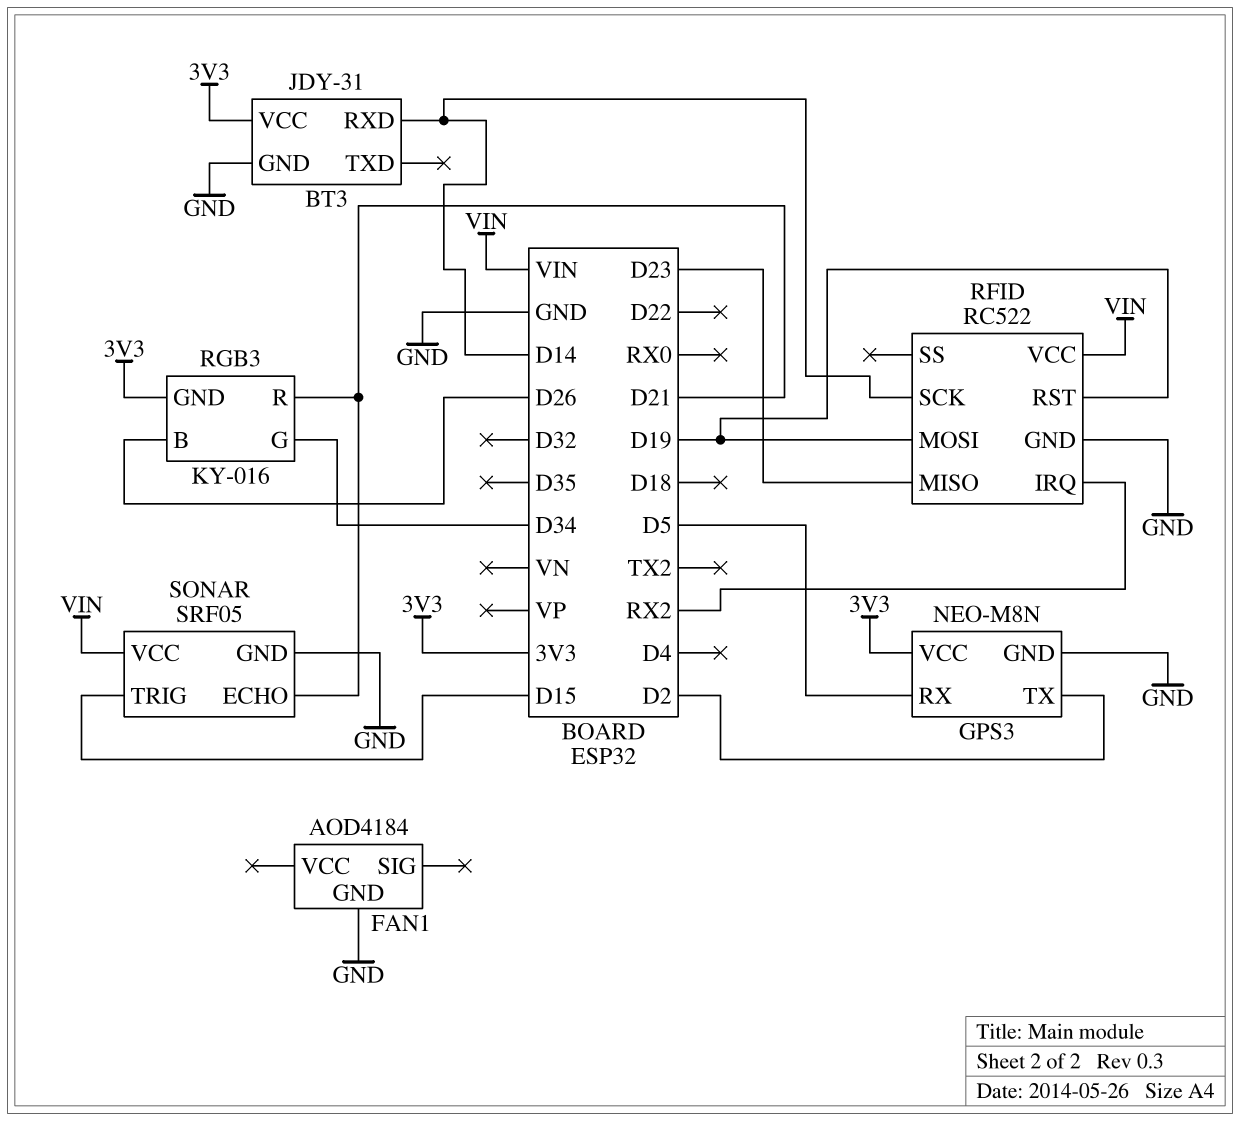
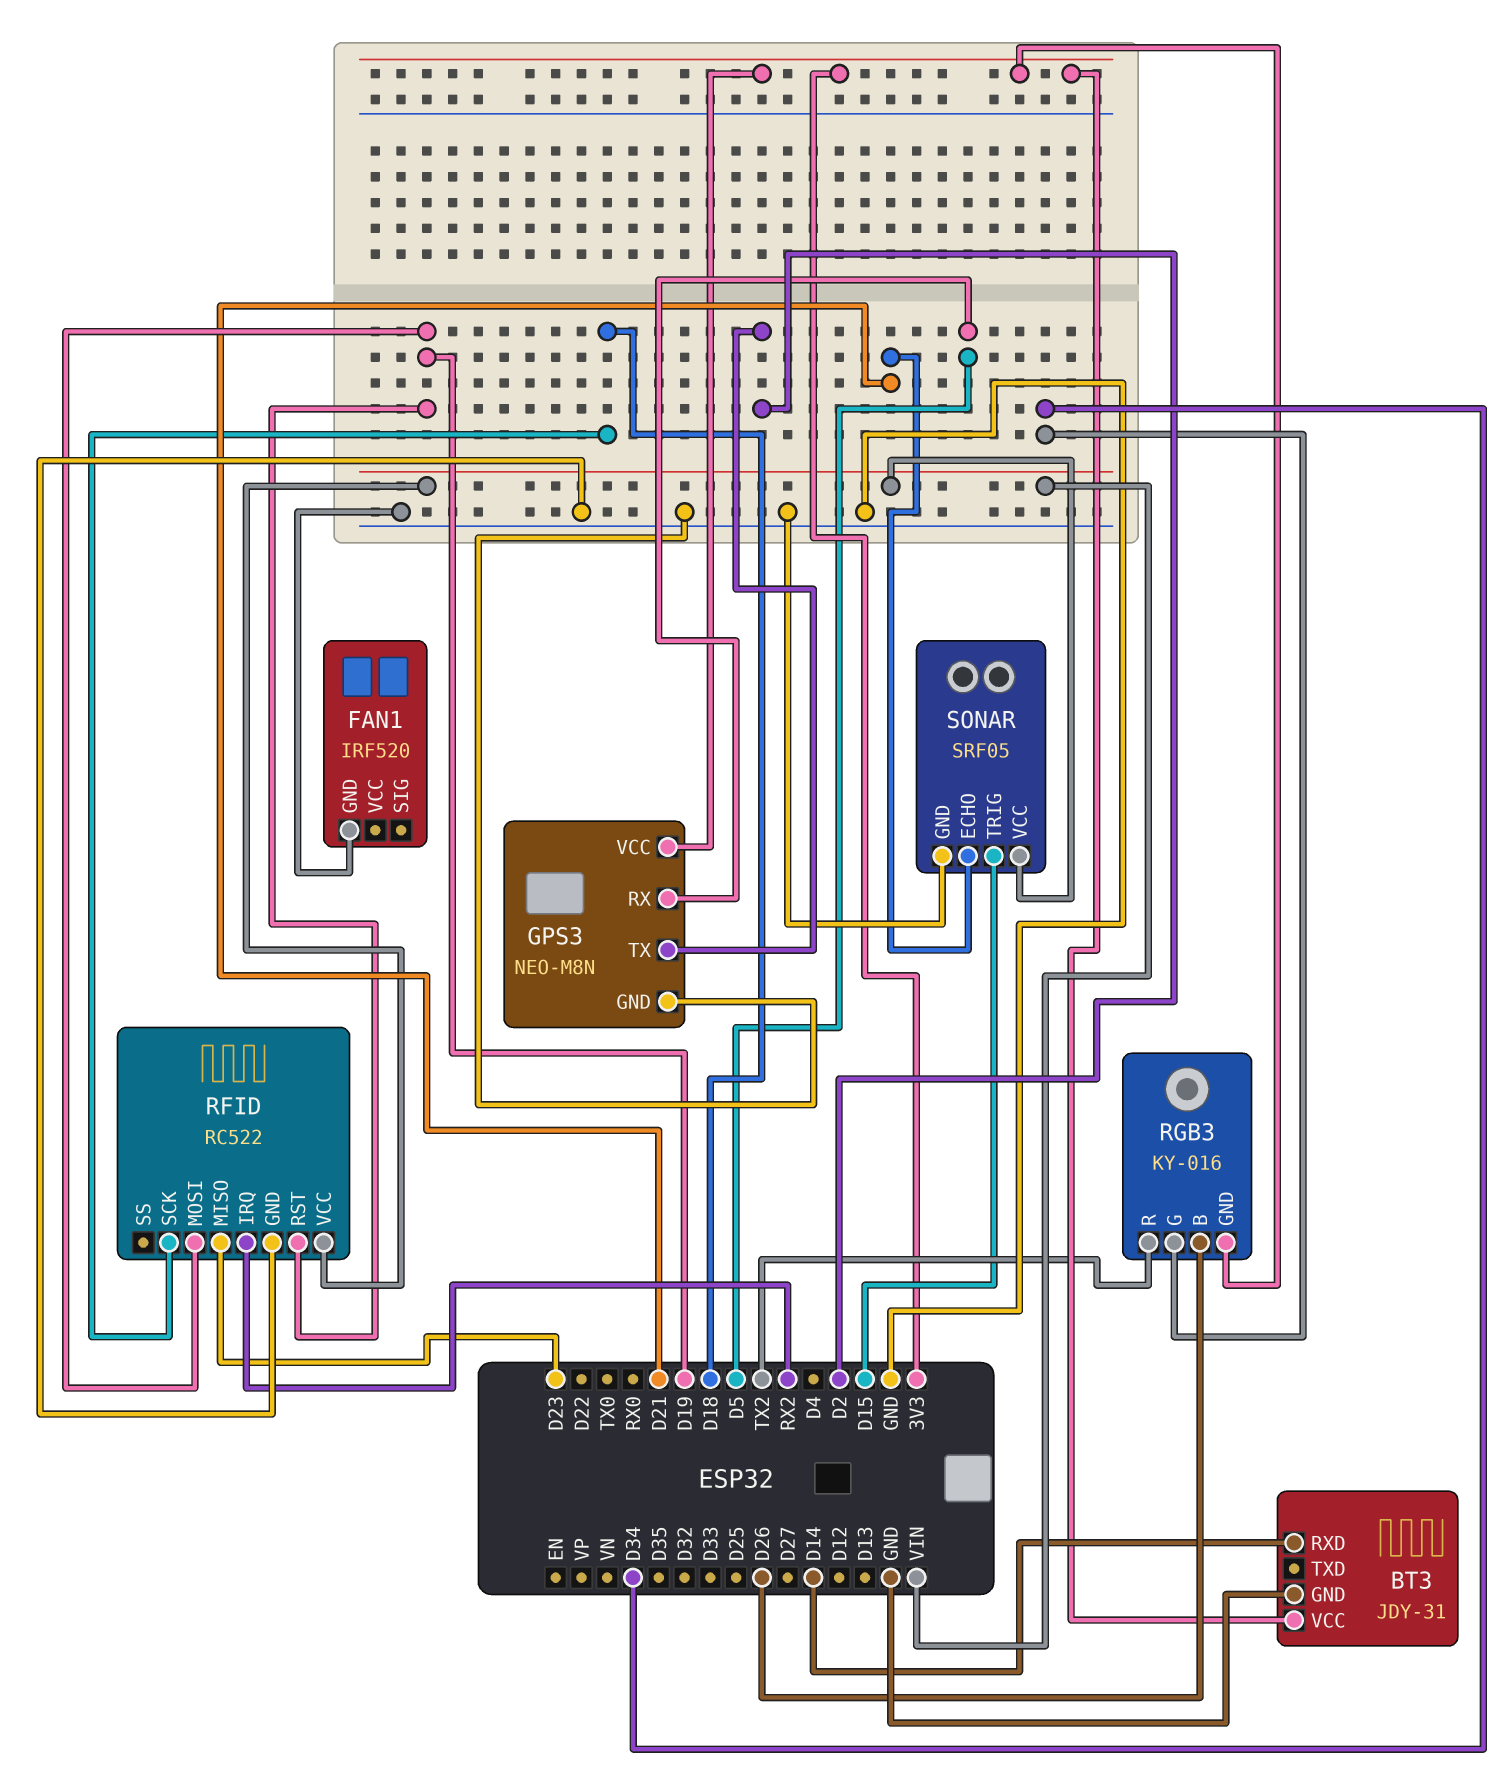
FAN1: AOD4184 -> IRF520
RFID pin SCK: D14 -> D18
RGB3 pin R: D21 -> TX2

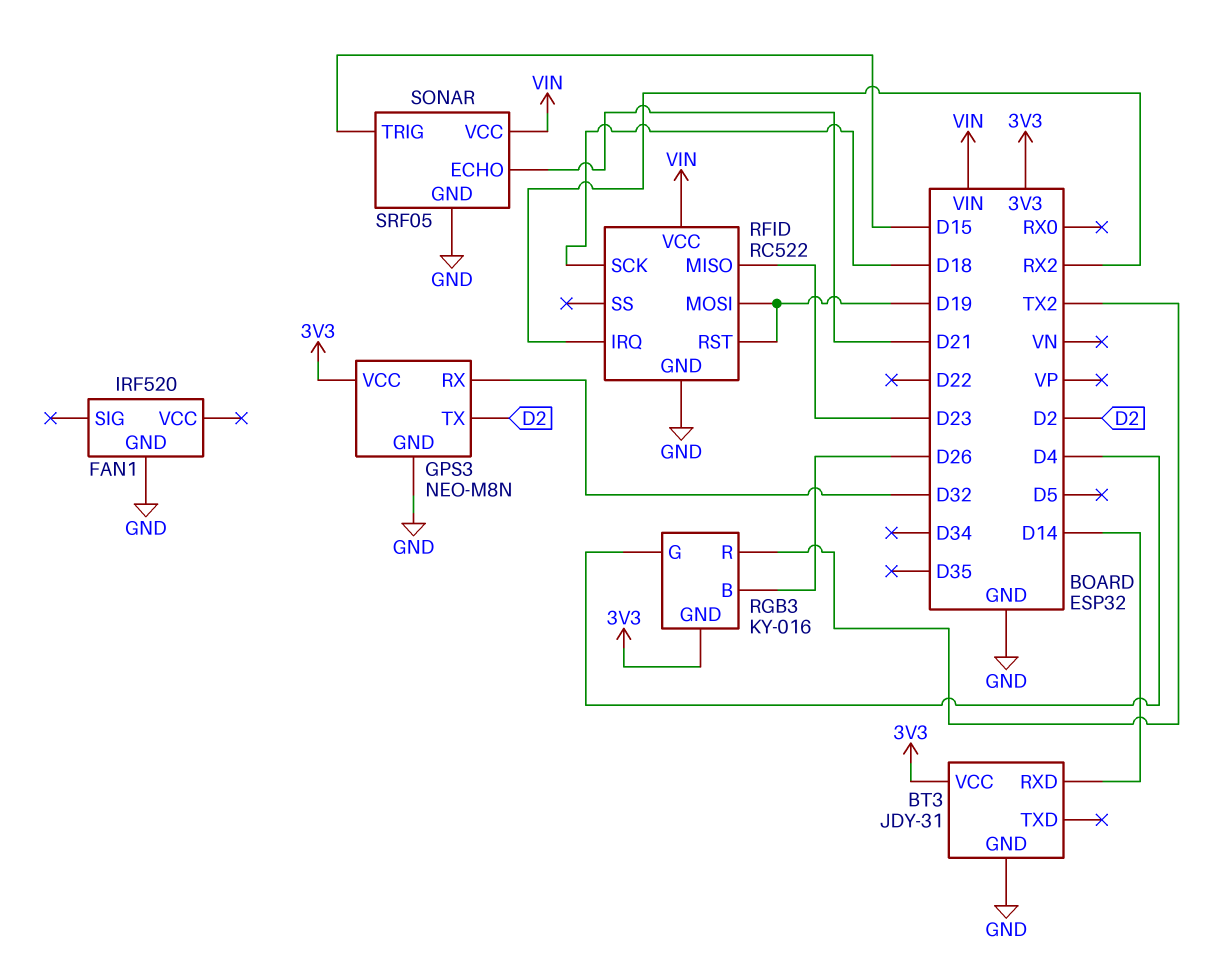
GPS3 pin RX: D5 -> D32
RGB3 pin G: D34 -> D4

